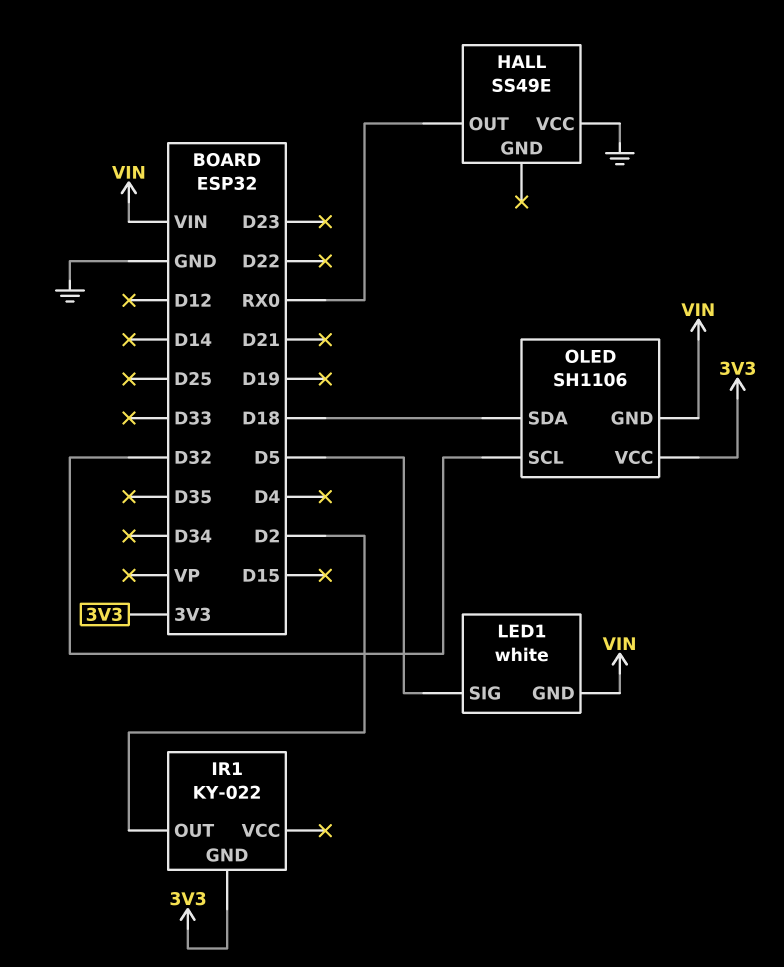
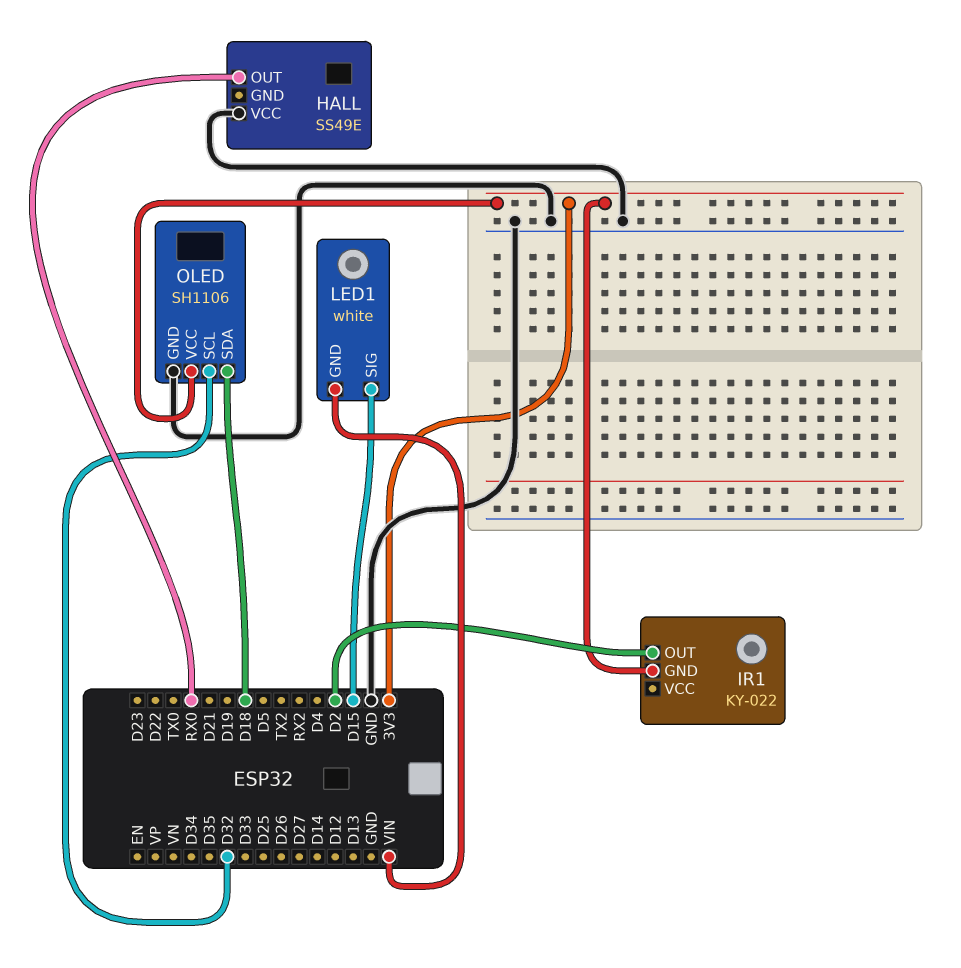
LED1 pin SIG: D5 -> D15
OLED pin GND: VIN -> GND

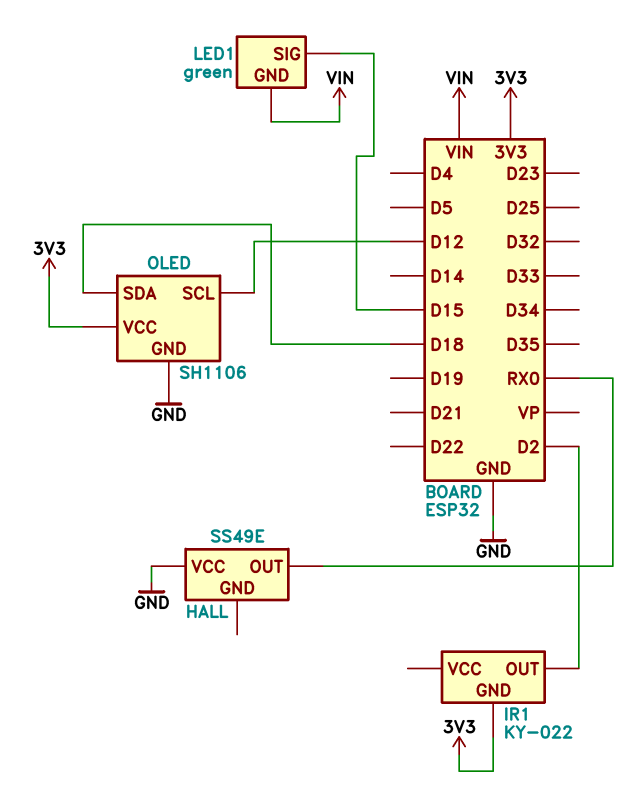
LED1: white -> green
OLED pin SCL: D32 -> D12

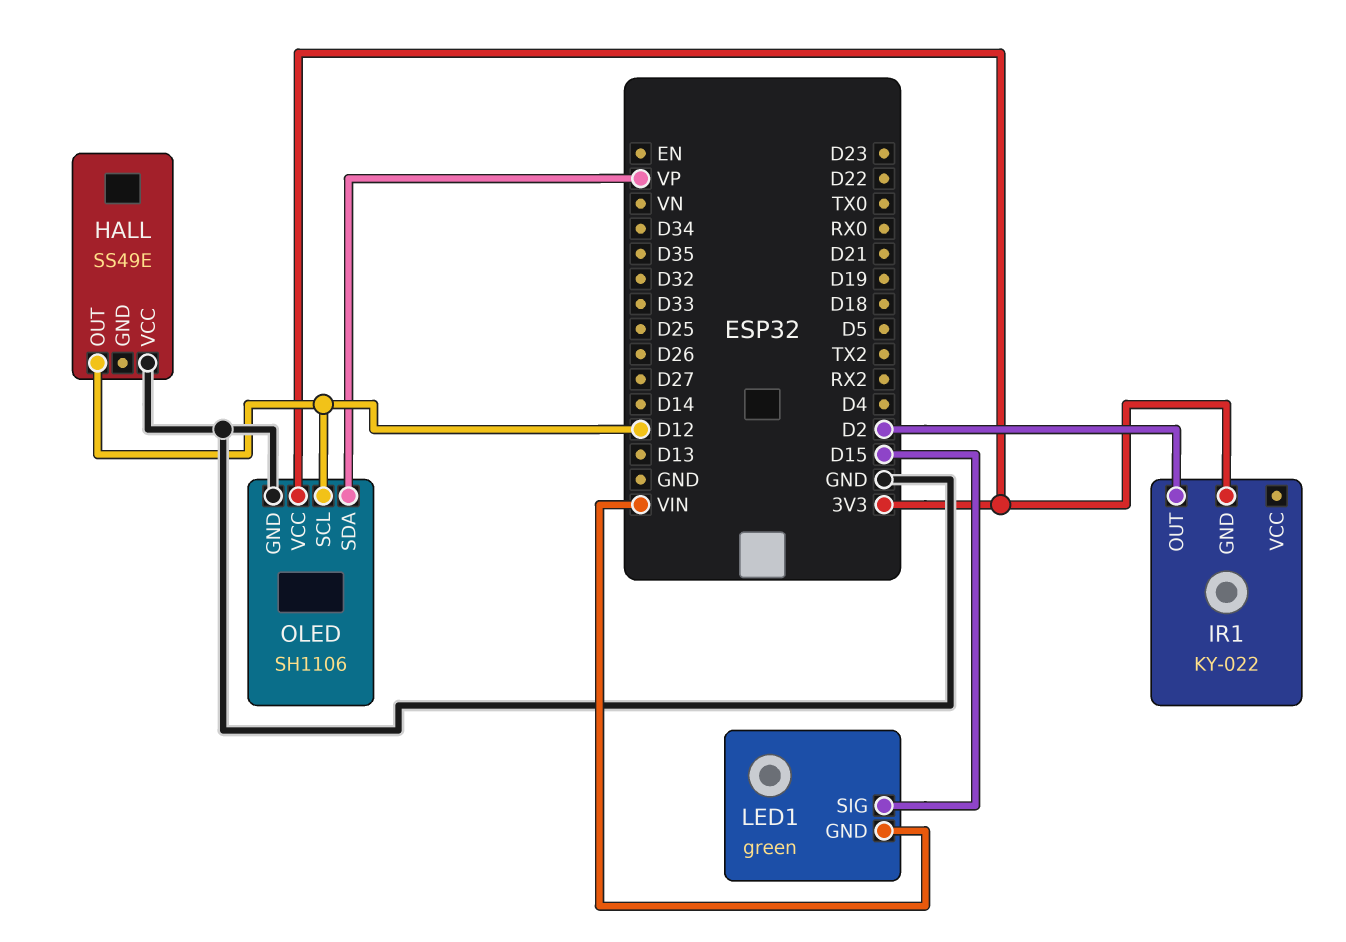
HALL pin OUT: RX0 -> D12
OLED pin SDA: D18 -> VP

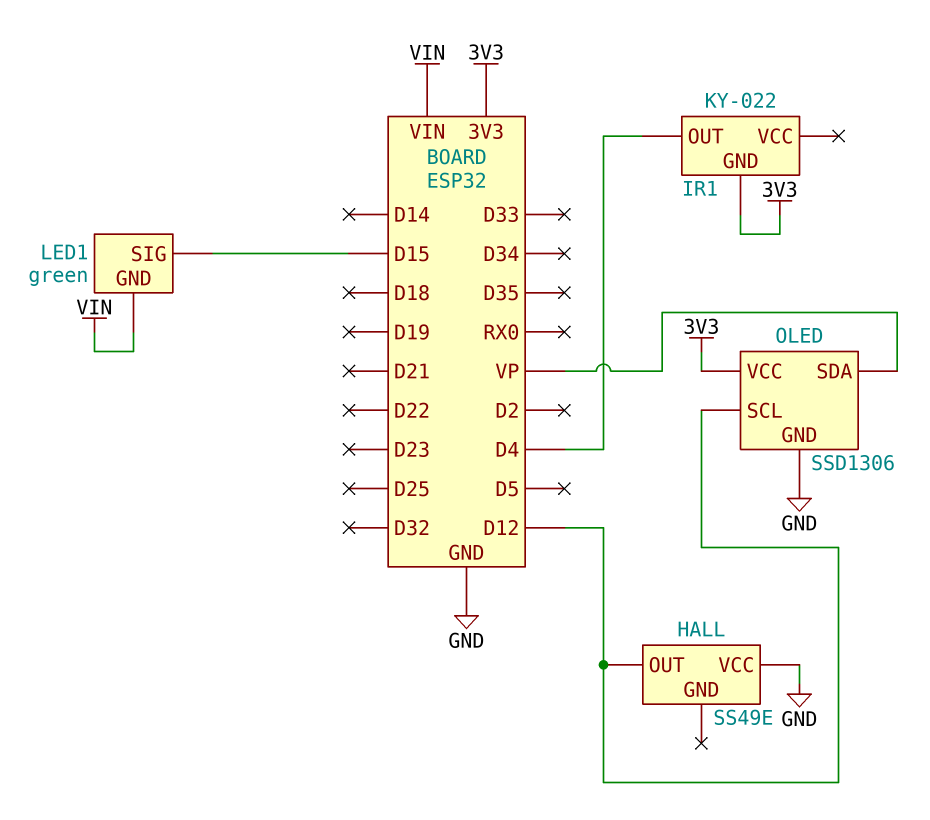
IR1 pin OUT: D2 -> D4
OLED: SH1106 -> SSD1306

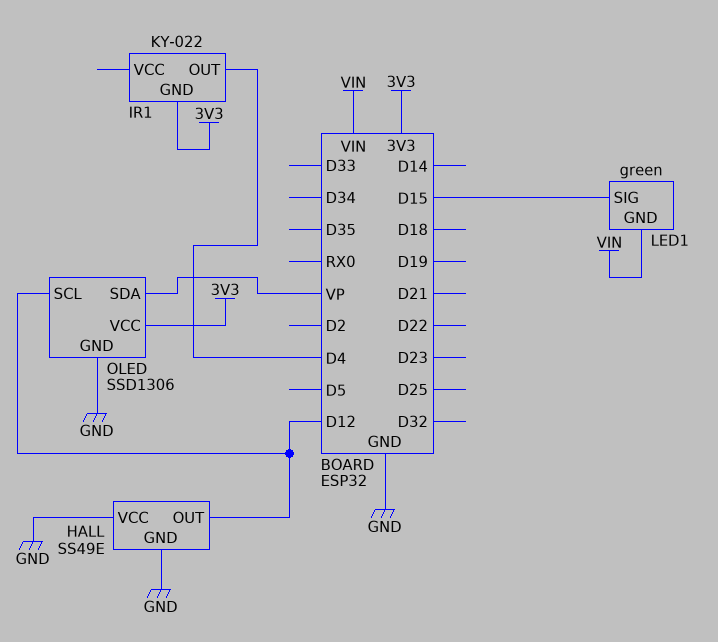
HALL pin GND: none -> GND

